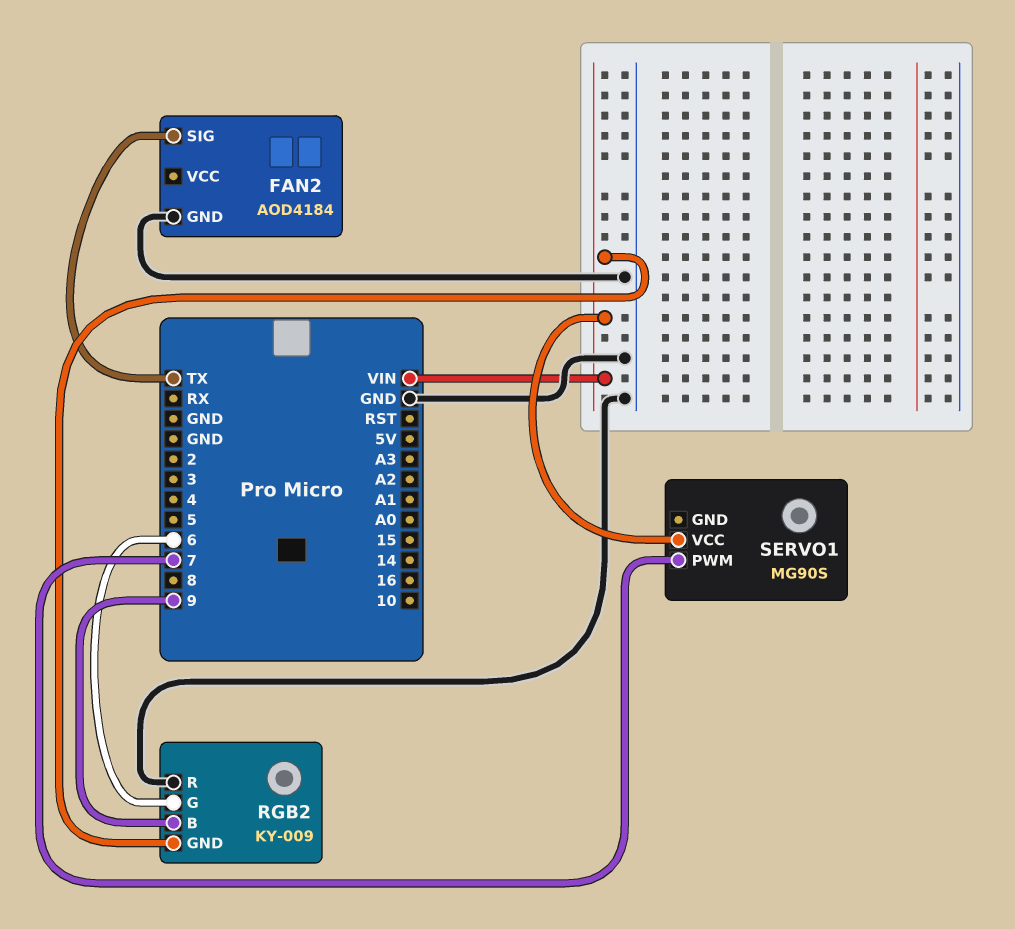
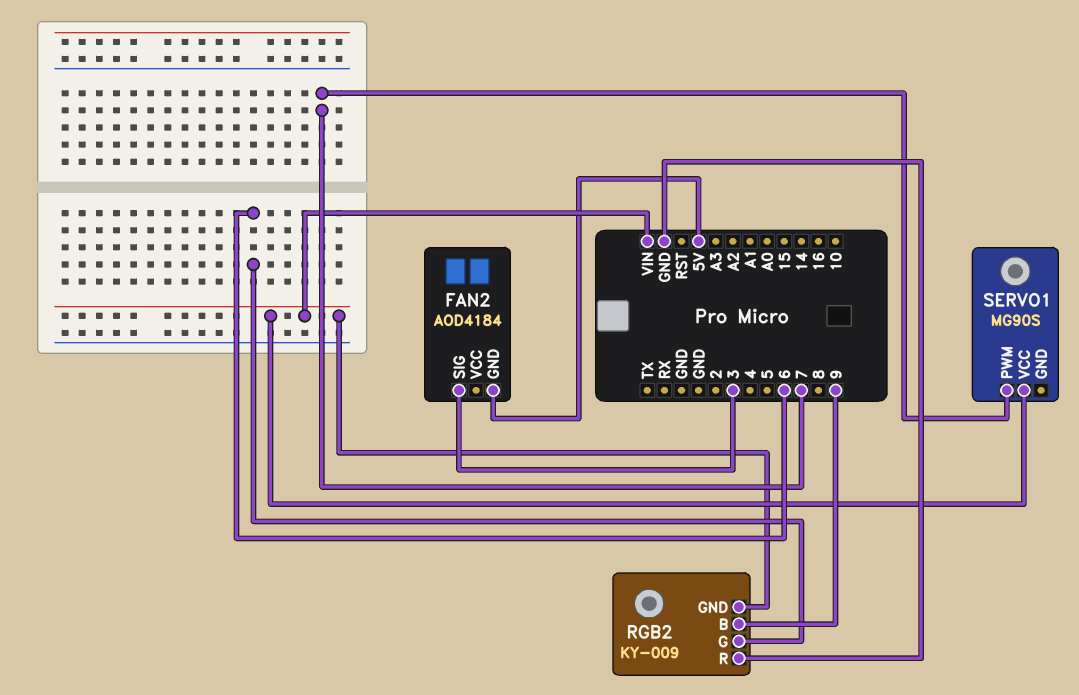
FAN2 pin GND: GND -> 5V
FAN2 pin SIG: TX -> 3

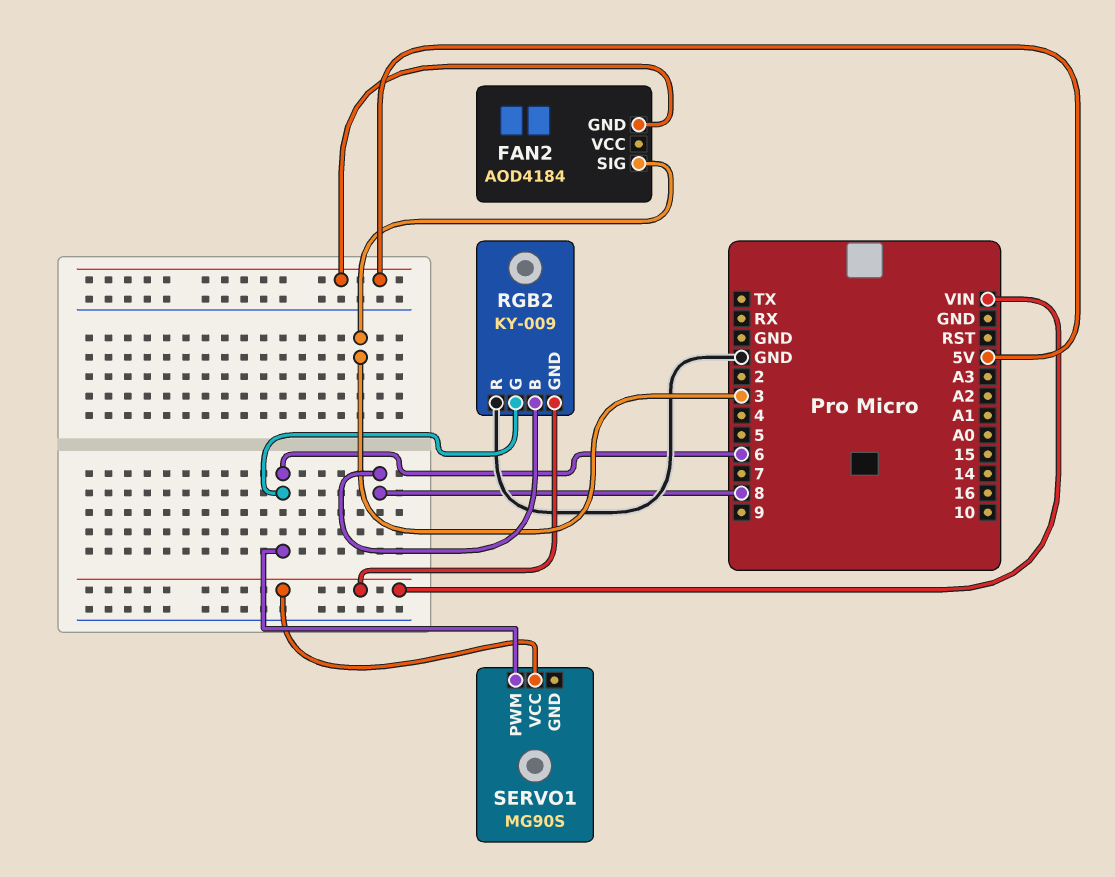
RGB2 pin B: 9 -> 8
SERVO1 pin PWM: 7 -> 6

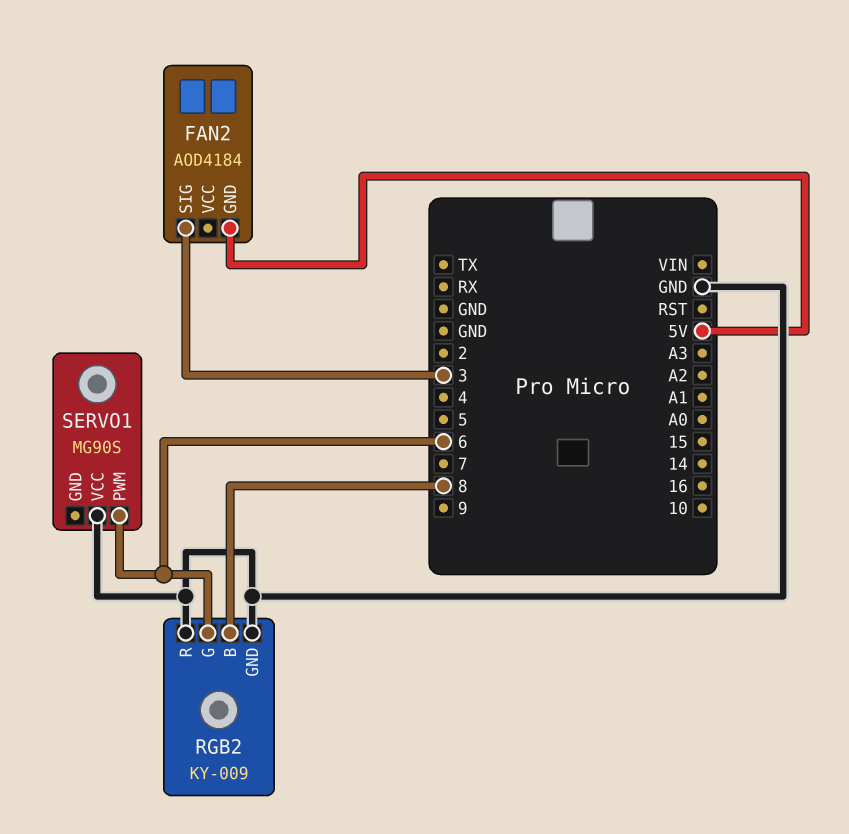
RGB2 pin GND: VIN -> GND
SERVO1 pin VCC: VIN -> GND

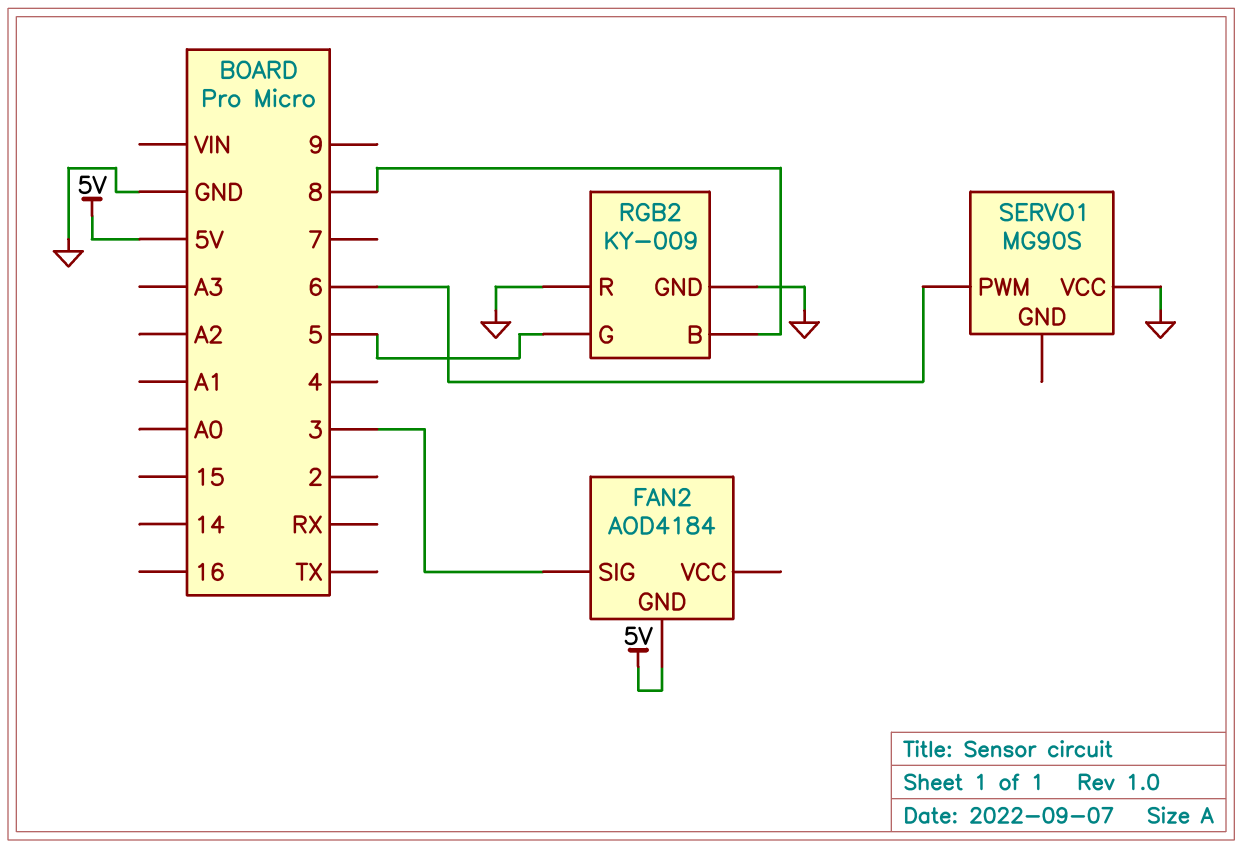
RGB2 pin G: 6 -> 5

